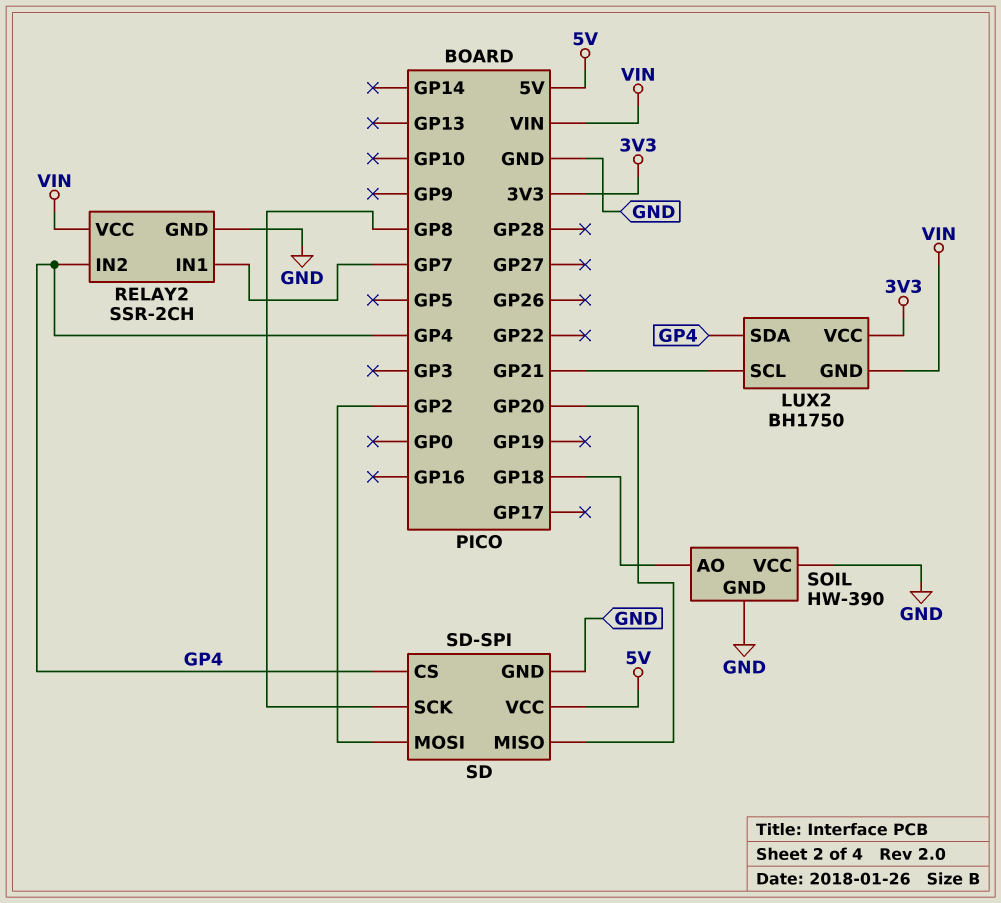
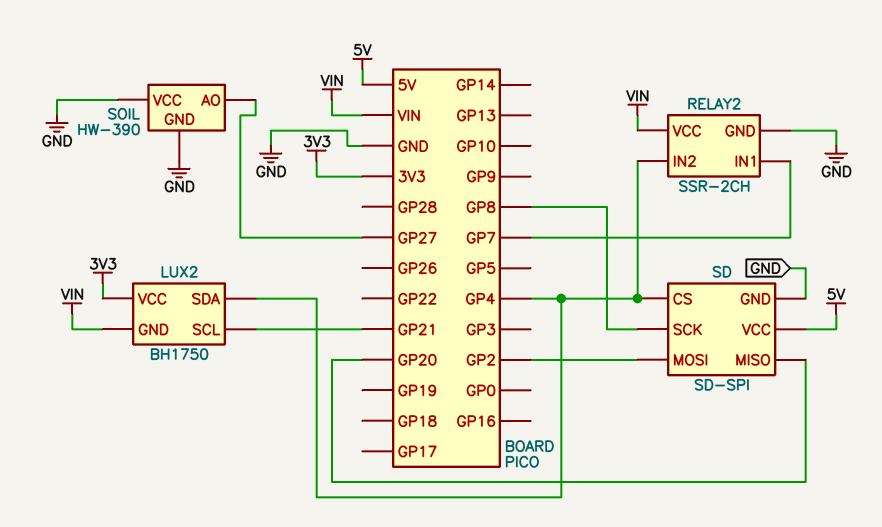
SOIL pin AO: GP18 -> GP27

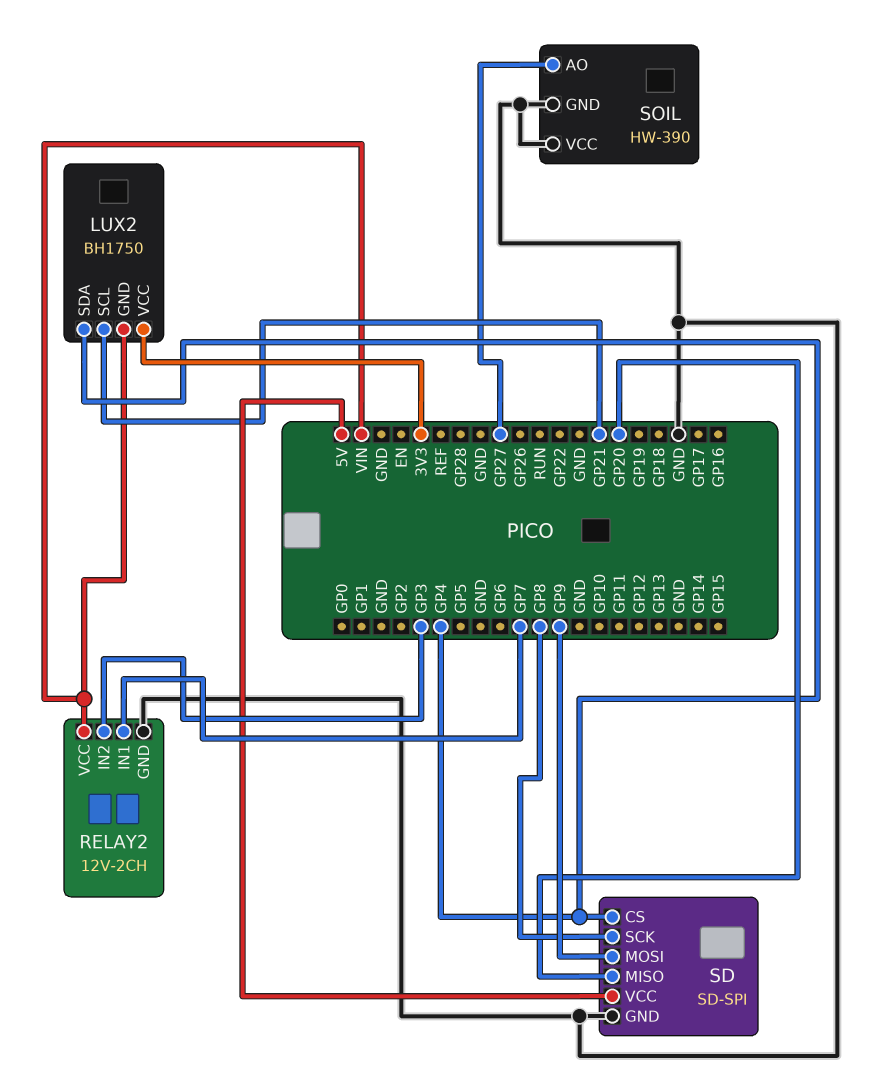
RELAY2: SSR-2CH -> 12V-2CH
RELAY2 pin IN2: GP4 -> GP3
SD pin MOSI: GP2 -> GP9

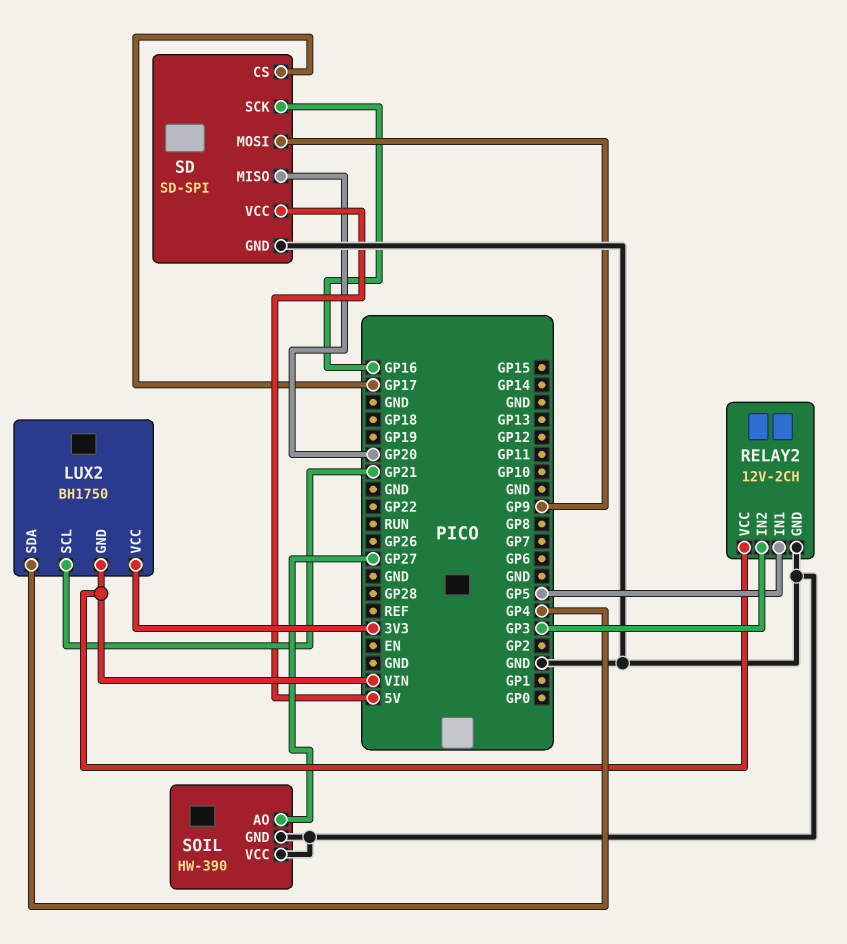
RELAY2 pin IN1: GP7 -> GP5
SD pin CS: GP4 -> GP17
SD pin SCK: GP8 -> GP16

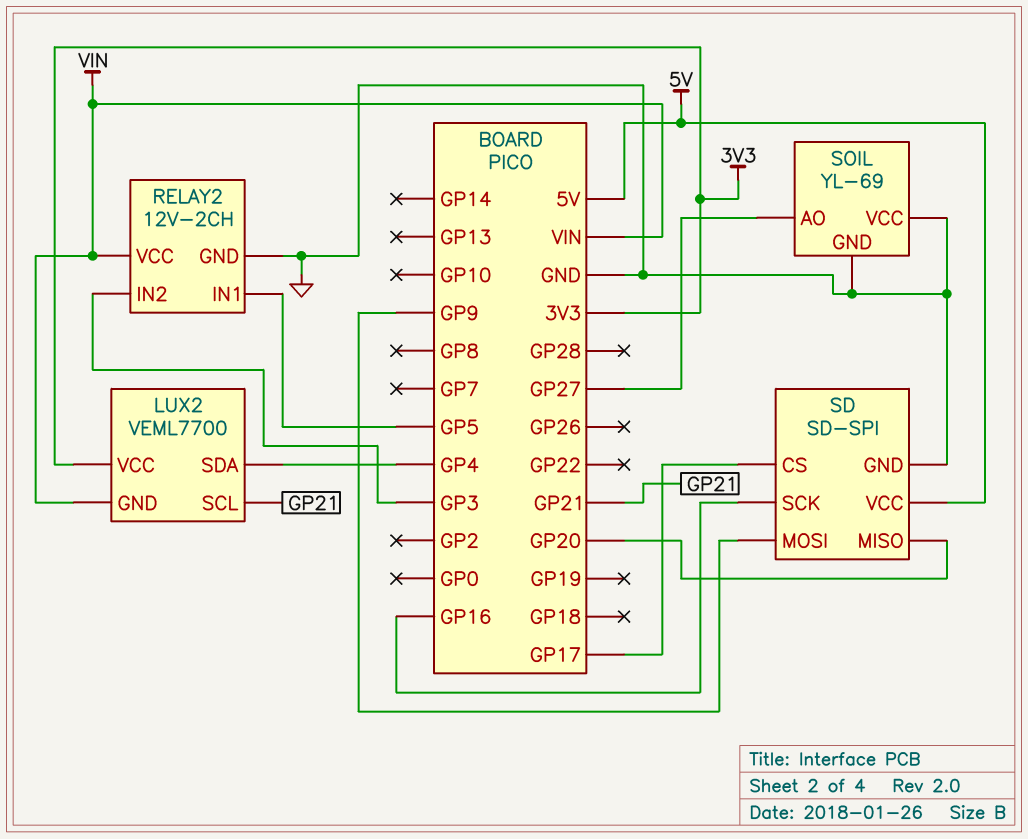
LUX2: BH1750 -> VEML7700
SOIL: HW-390 -> YL-69

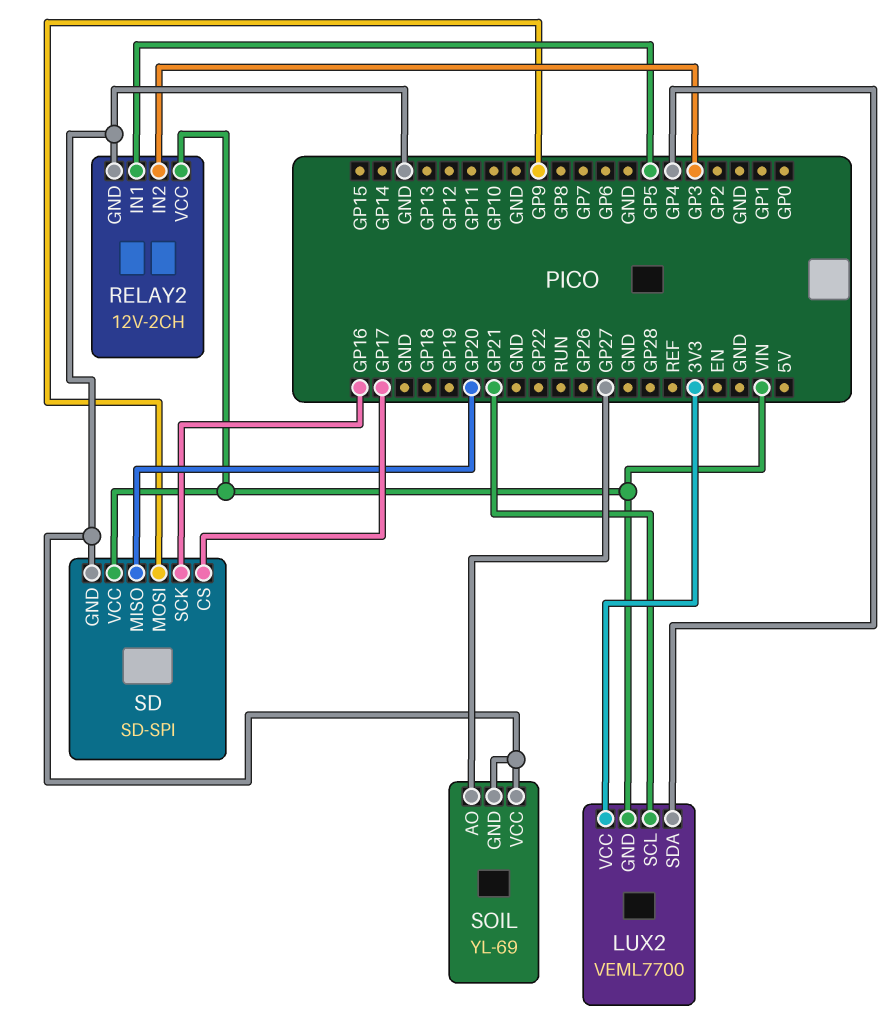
SD pin VCC: 5V -> VIN

